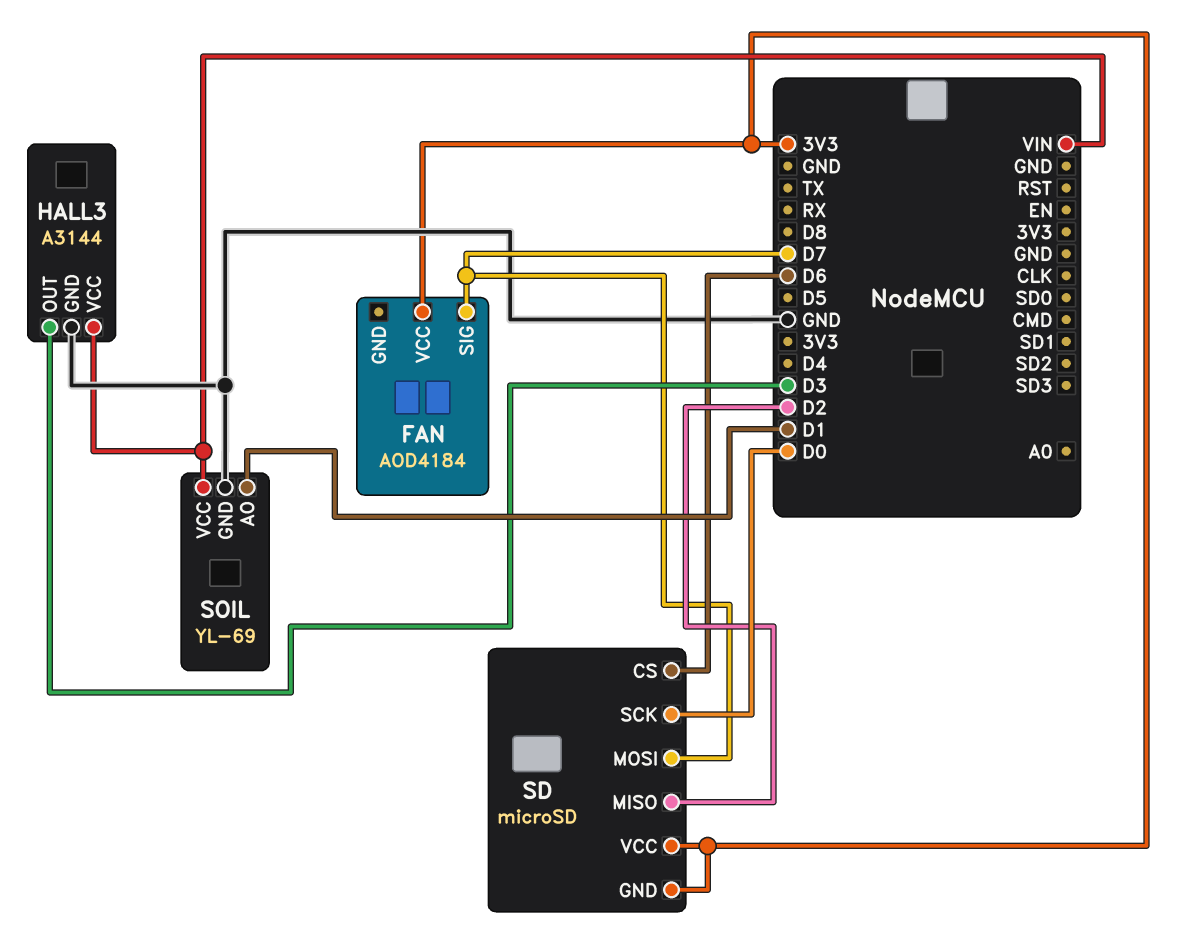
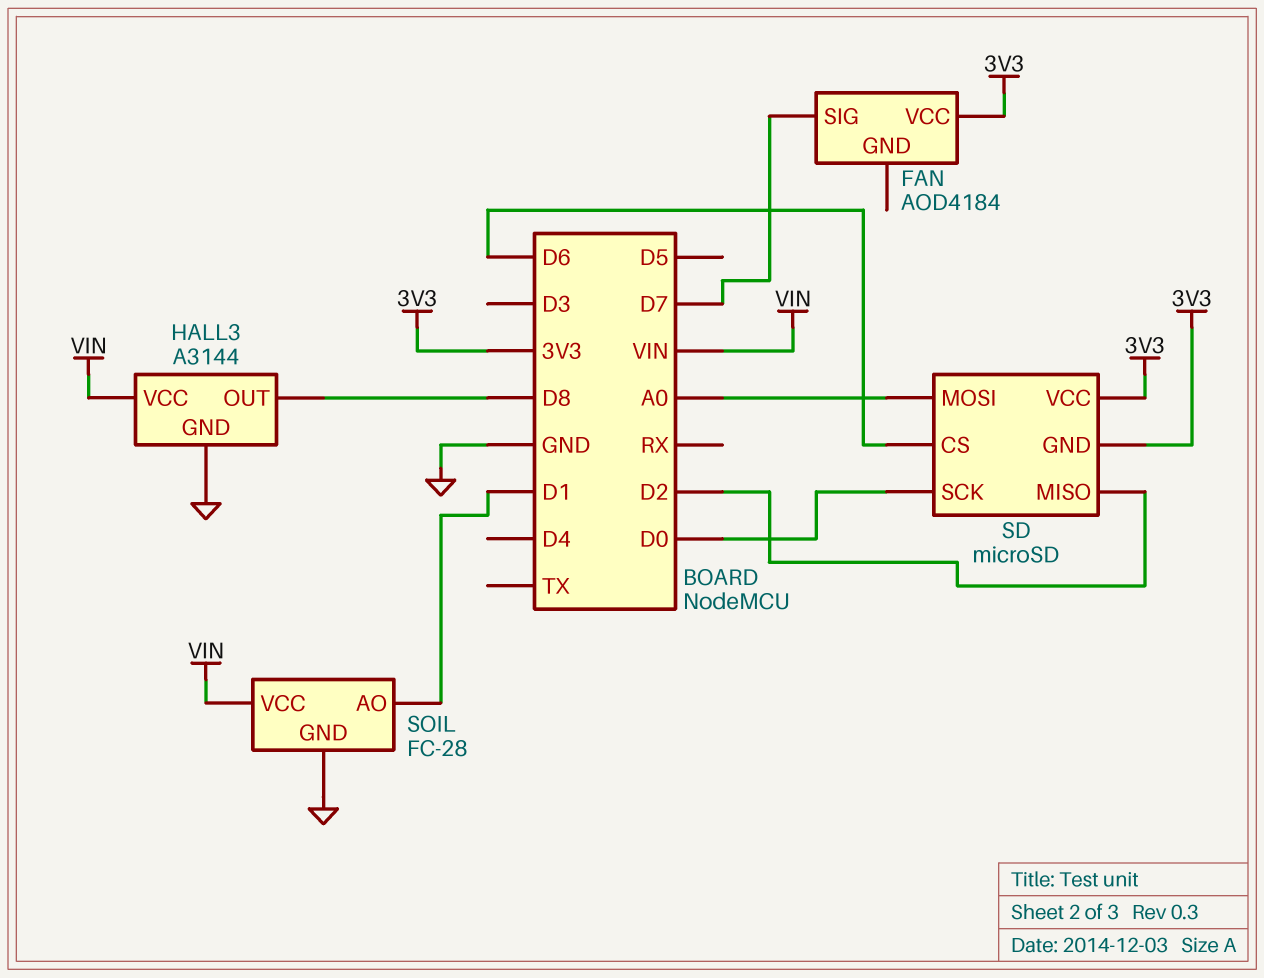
HALL3 pin OUT: D3 -> D8
SD pin MOSI: D7 -> A0
SOIL: YL-69 -> FC-28

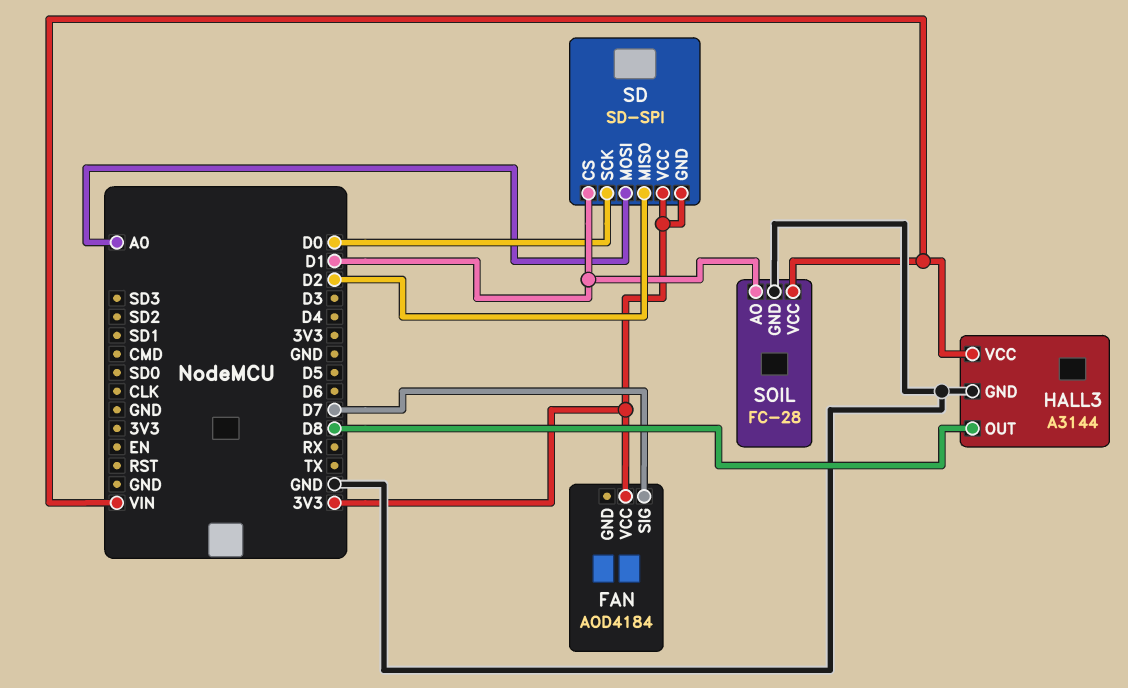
SD: microSD -> SD-SPI
SD pin CS: D6 -> D1

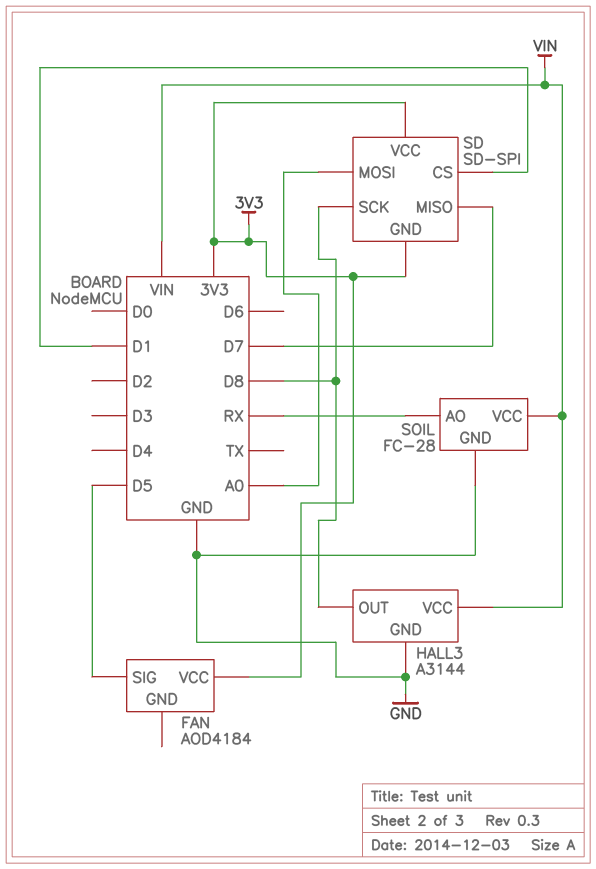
FAN pin SIG: D7 -> D5
SD pin MISO: D2 -> D7
SD pin SCK: D0 -> D8
SOIL pin AO: D1 -> RX

